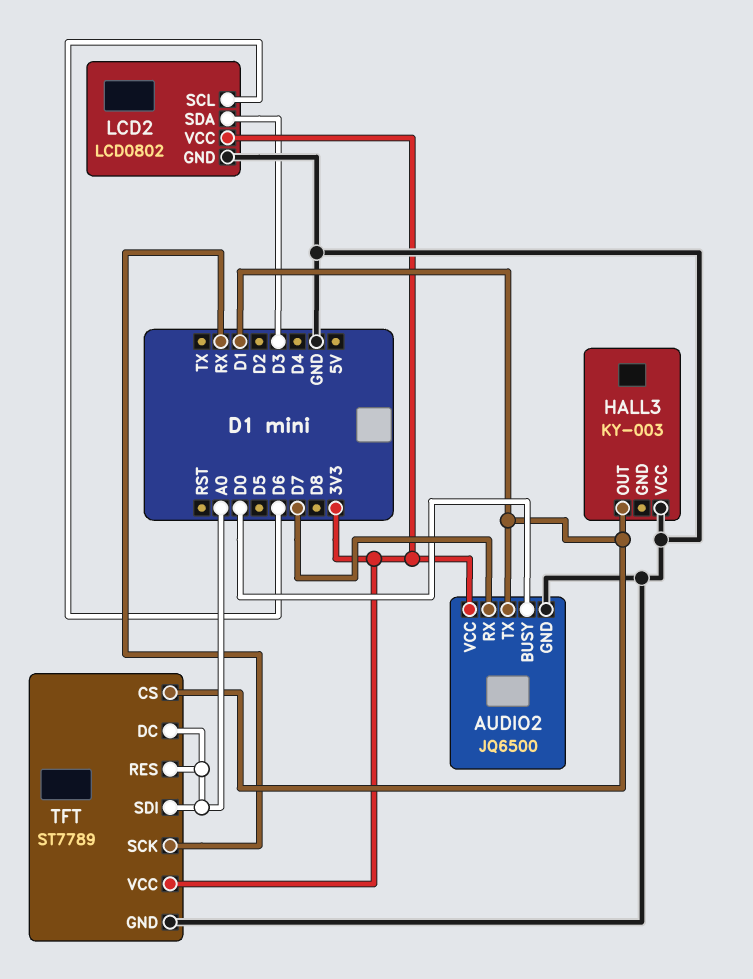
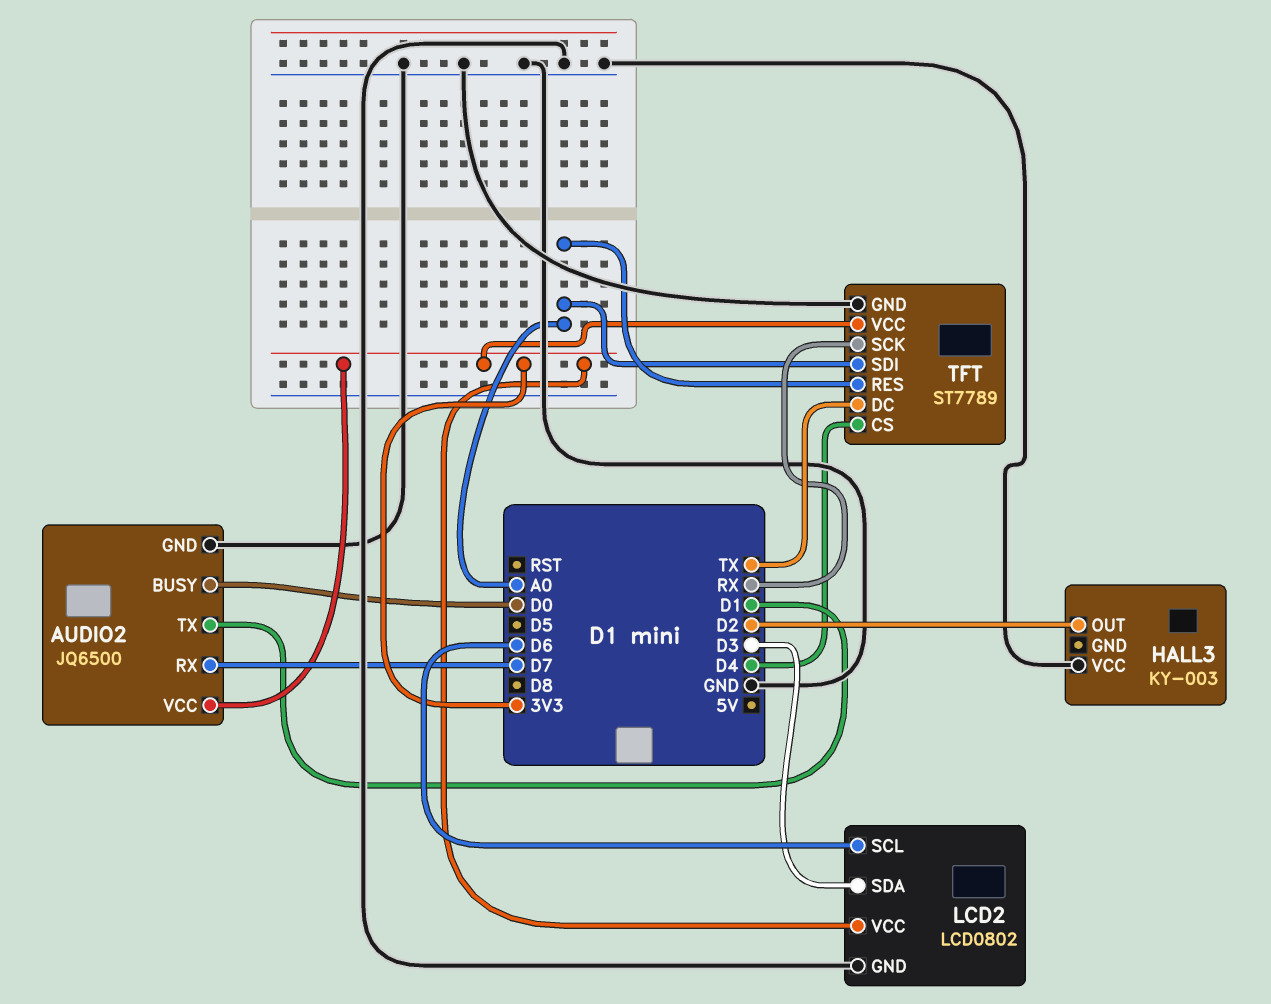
HALL3 pin OUT: D1 -> D2
TFT pin CS: D1 -> D4
TFT pin DC: A0 -> TX

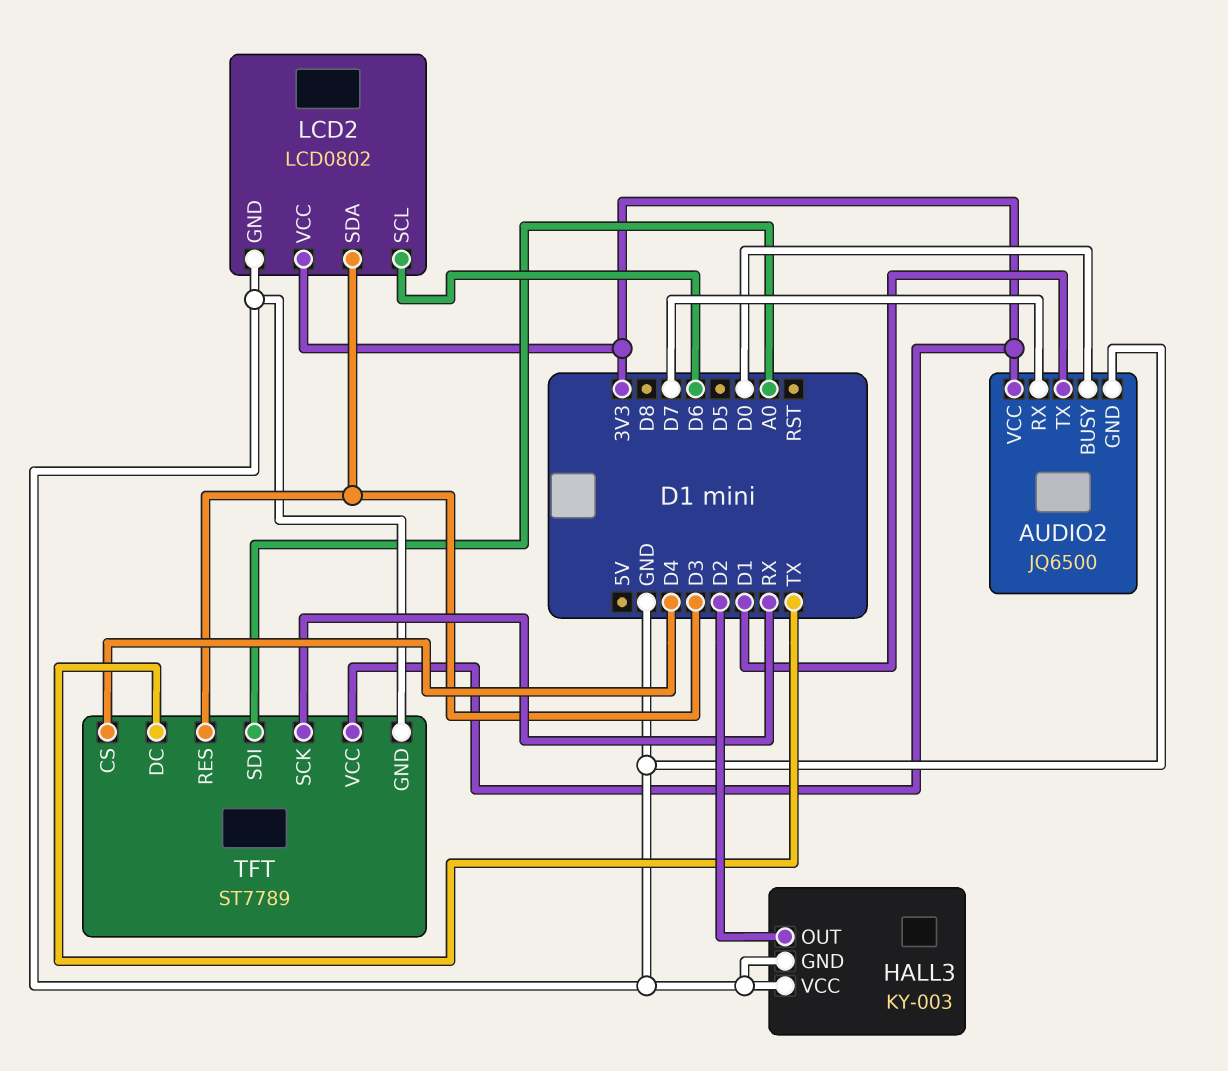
HALL3 pin GND: none -> GND
TFT pin RES: A0 -> D3

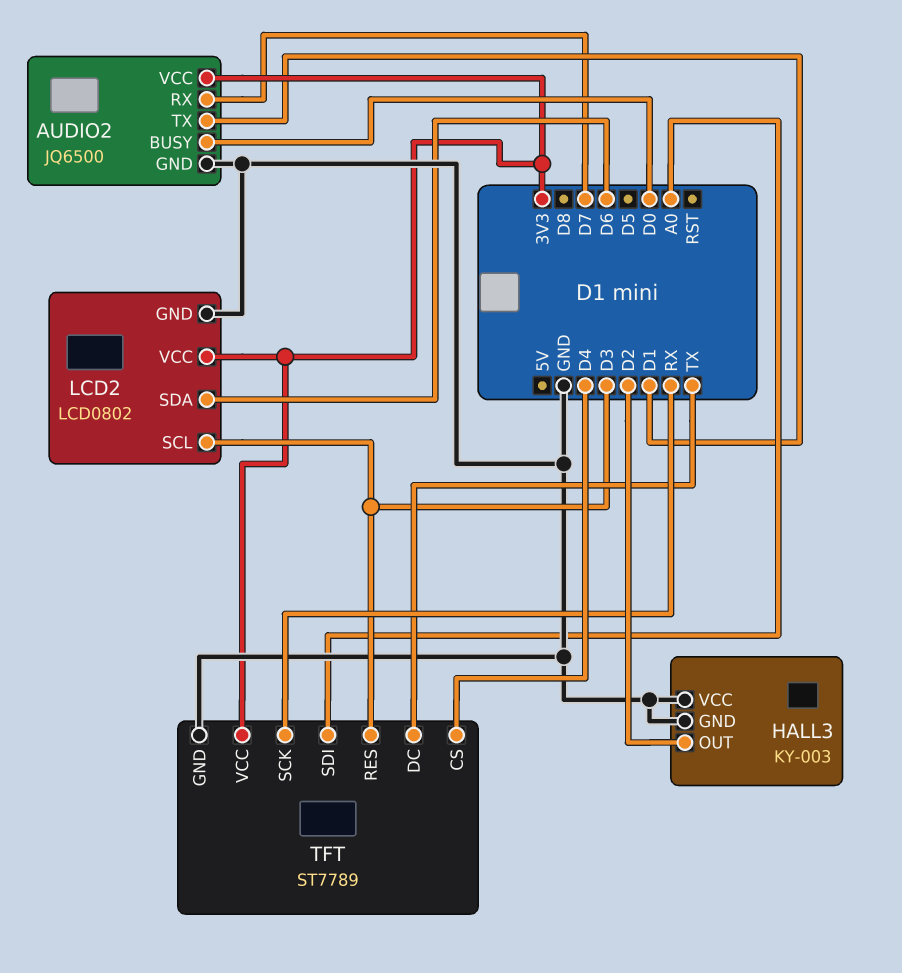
LCD2 pin SCL: D6 -> D3
LCD2 pin SDA: D3 -> D6

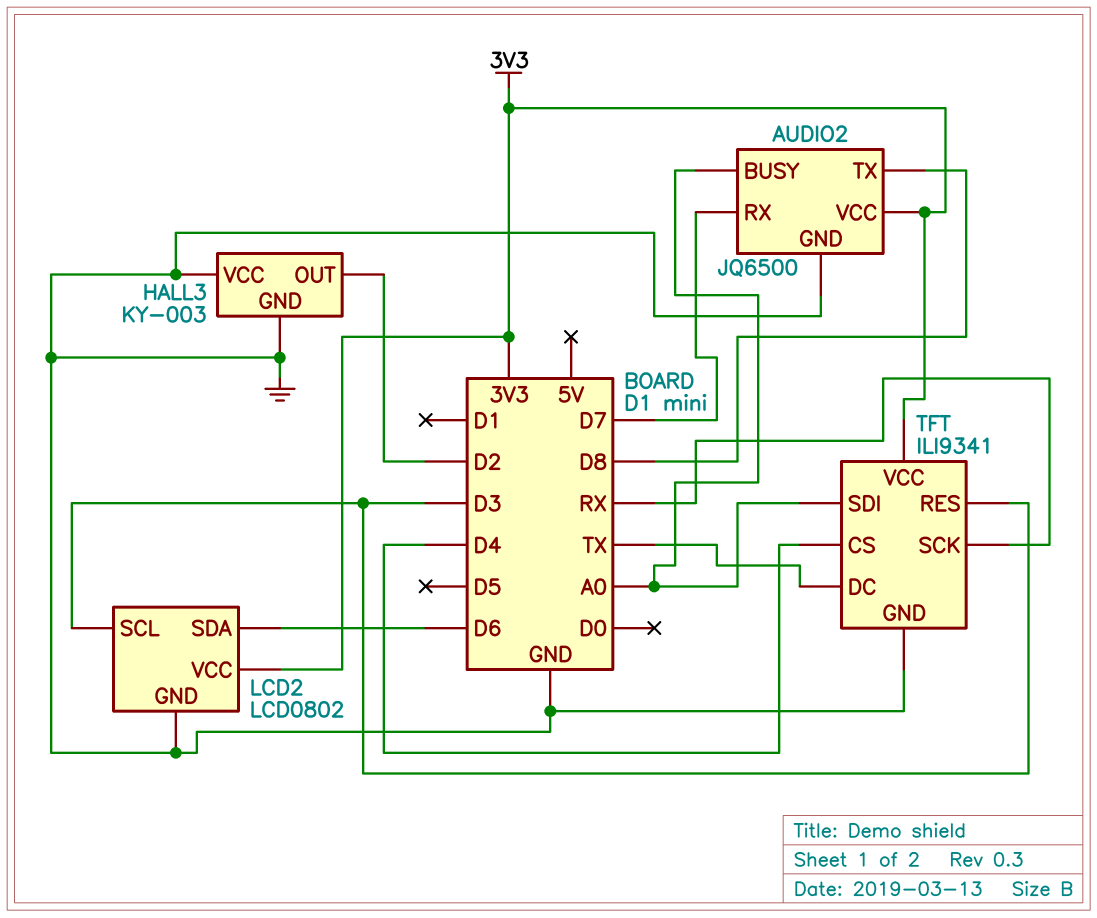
AUDIO2 pin BUSY: D0 -> A0
AUDIO2 pin TX: D1 -> D8
TFT: ST7789 -> ILI9341

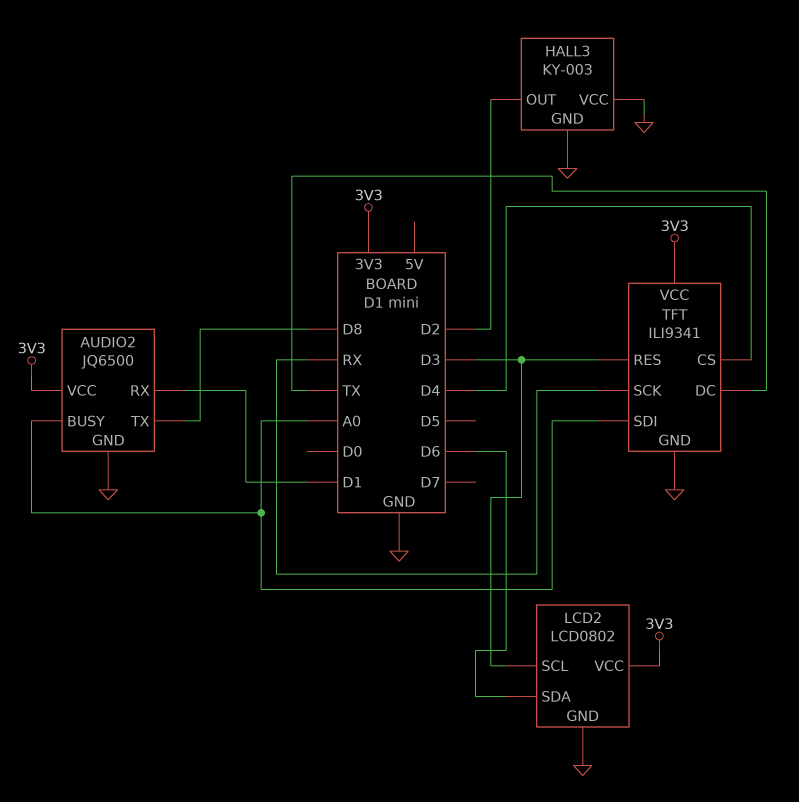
AUDIO2 pin RX: D7 -> D1

